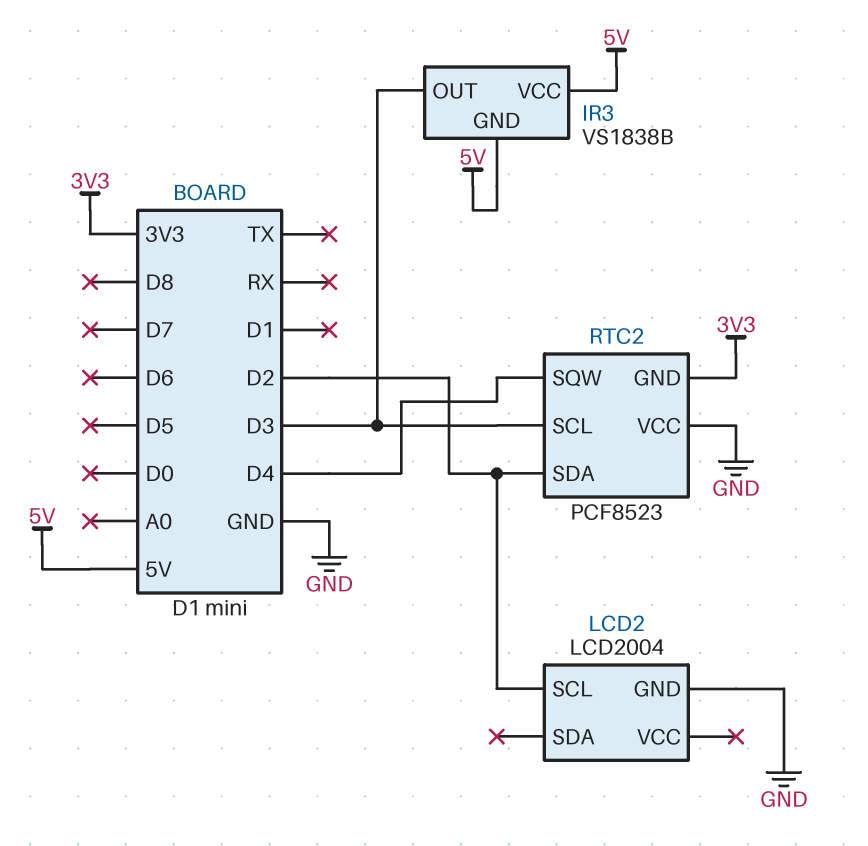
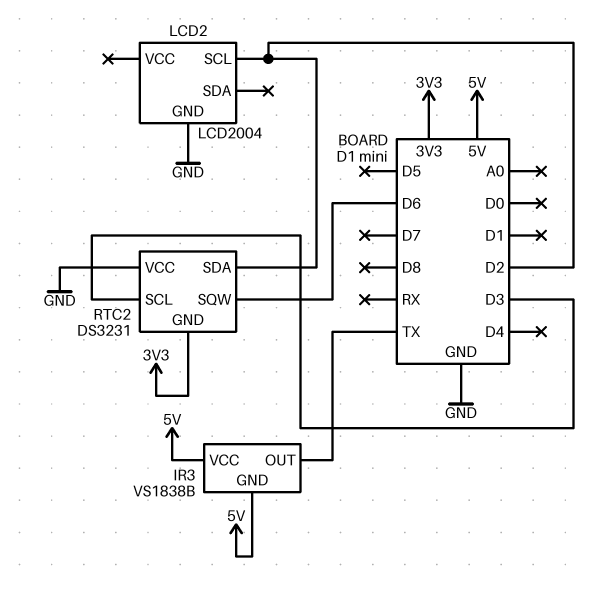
IR3 pin OUT: D3 -> TX
RTC2: PCF8523 -> DS3231
RTC2 pin SQW: D4 -> D6

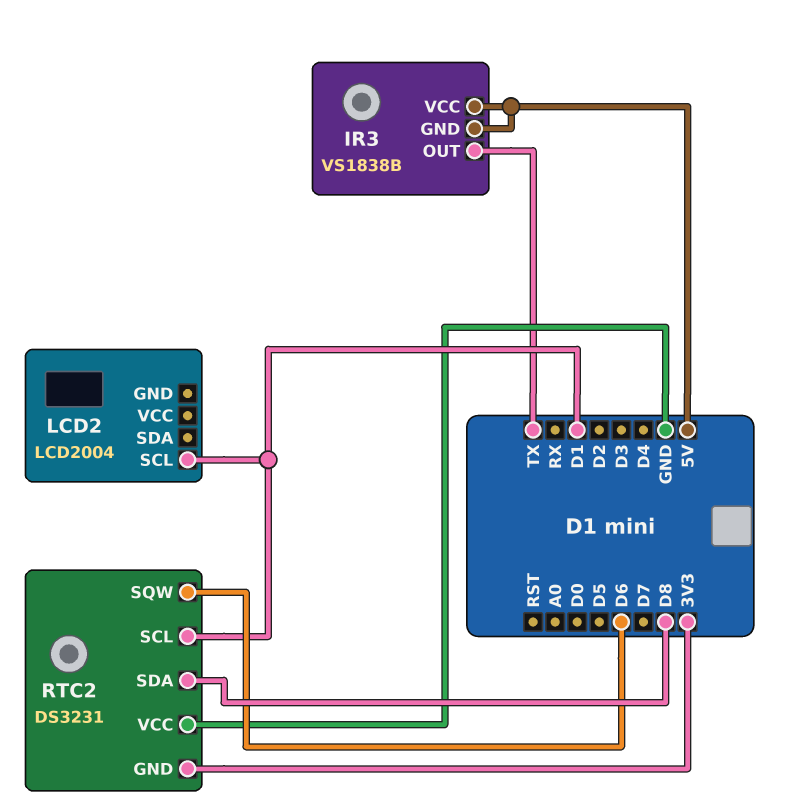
LCD2 pin GND: GND -> none
LCD2 pin SCL: D2 -> D1
RTC2 pin SCL: D3 -> D1
RTC2 pin SDA: D2 -> D8

